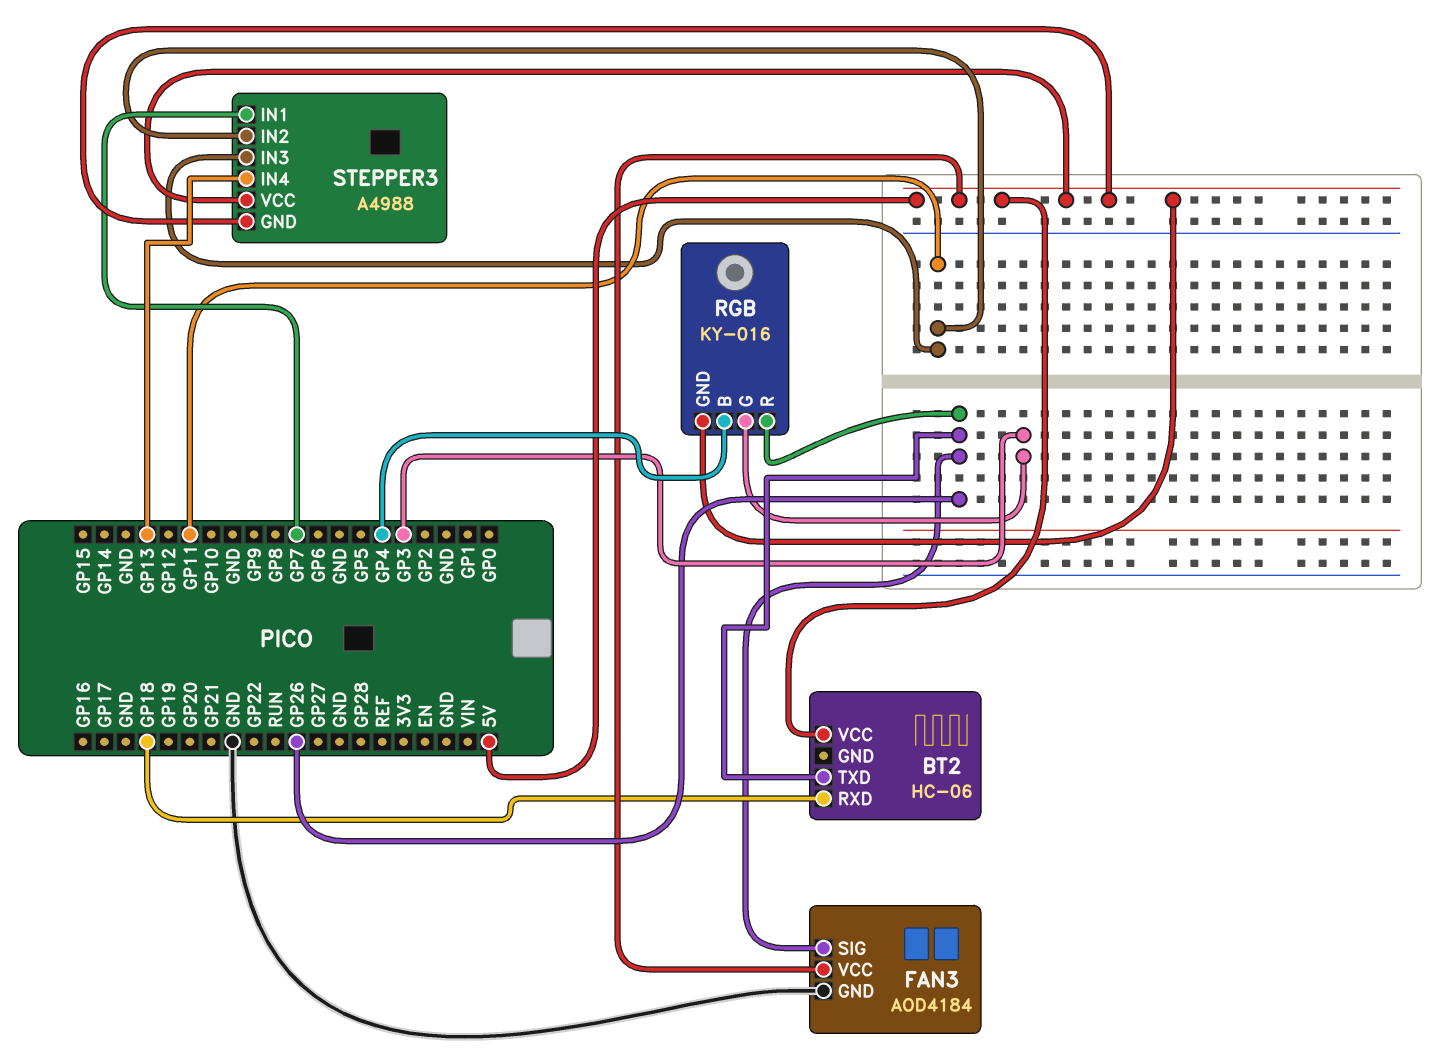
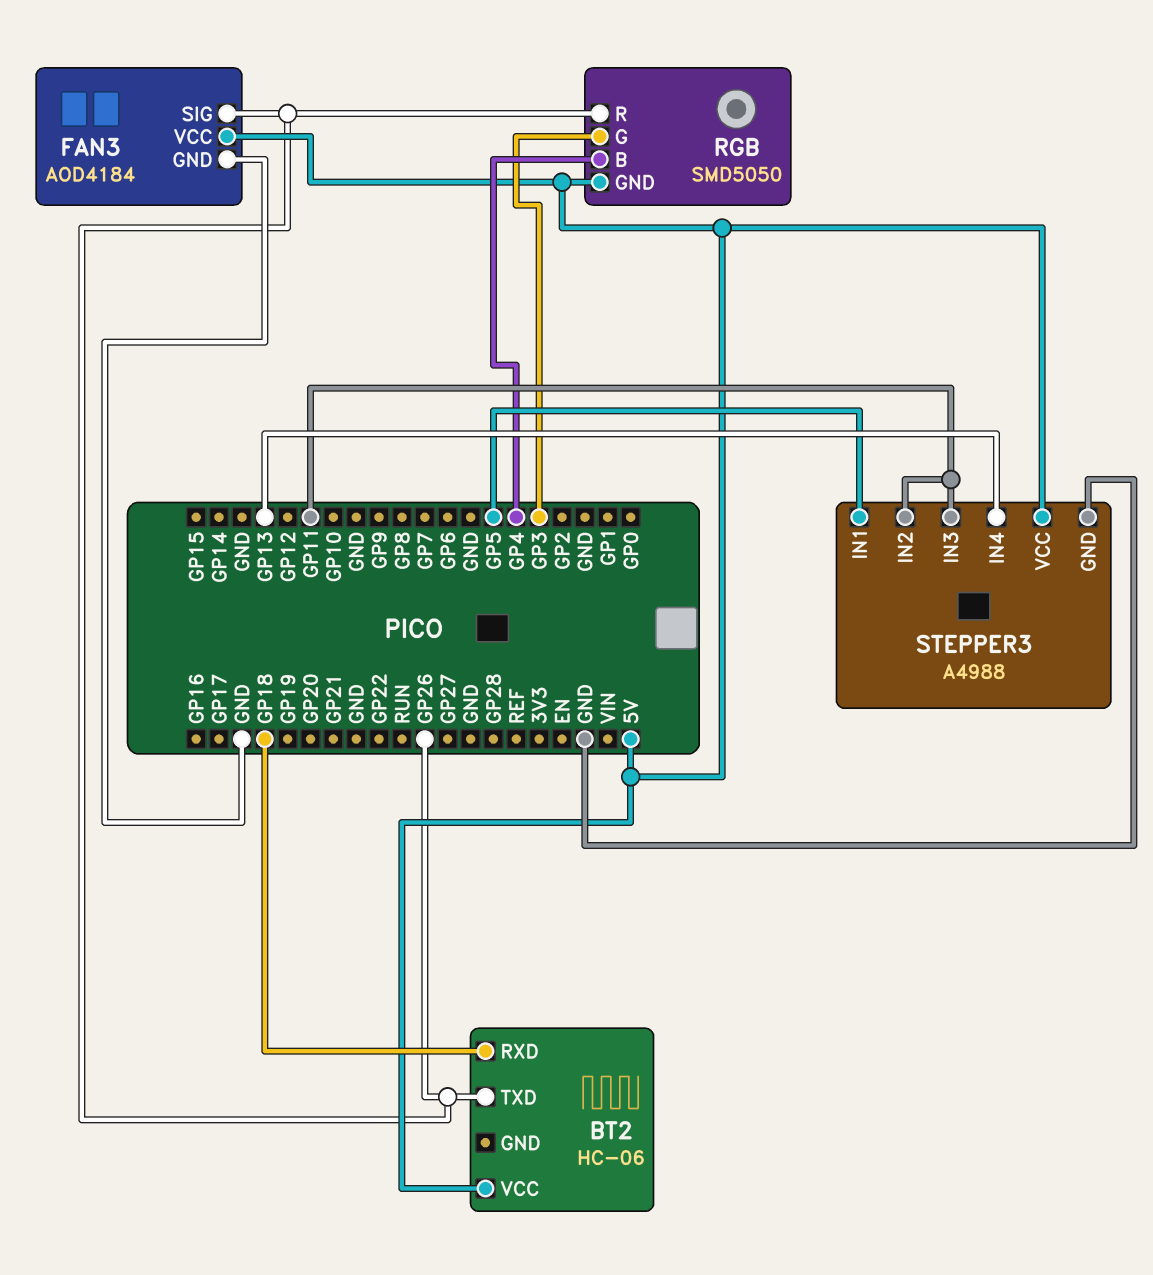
RGB: KY-016 -> SMD5050
STEPPER3 pin GND: 5V -> GND
STEPPER3 pin IN1: GP7 -> GP5

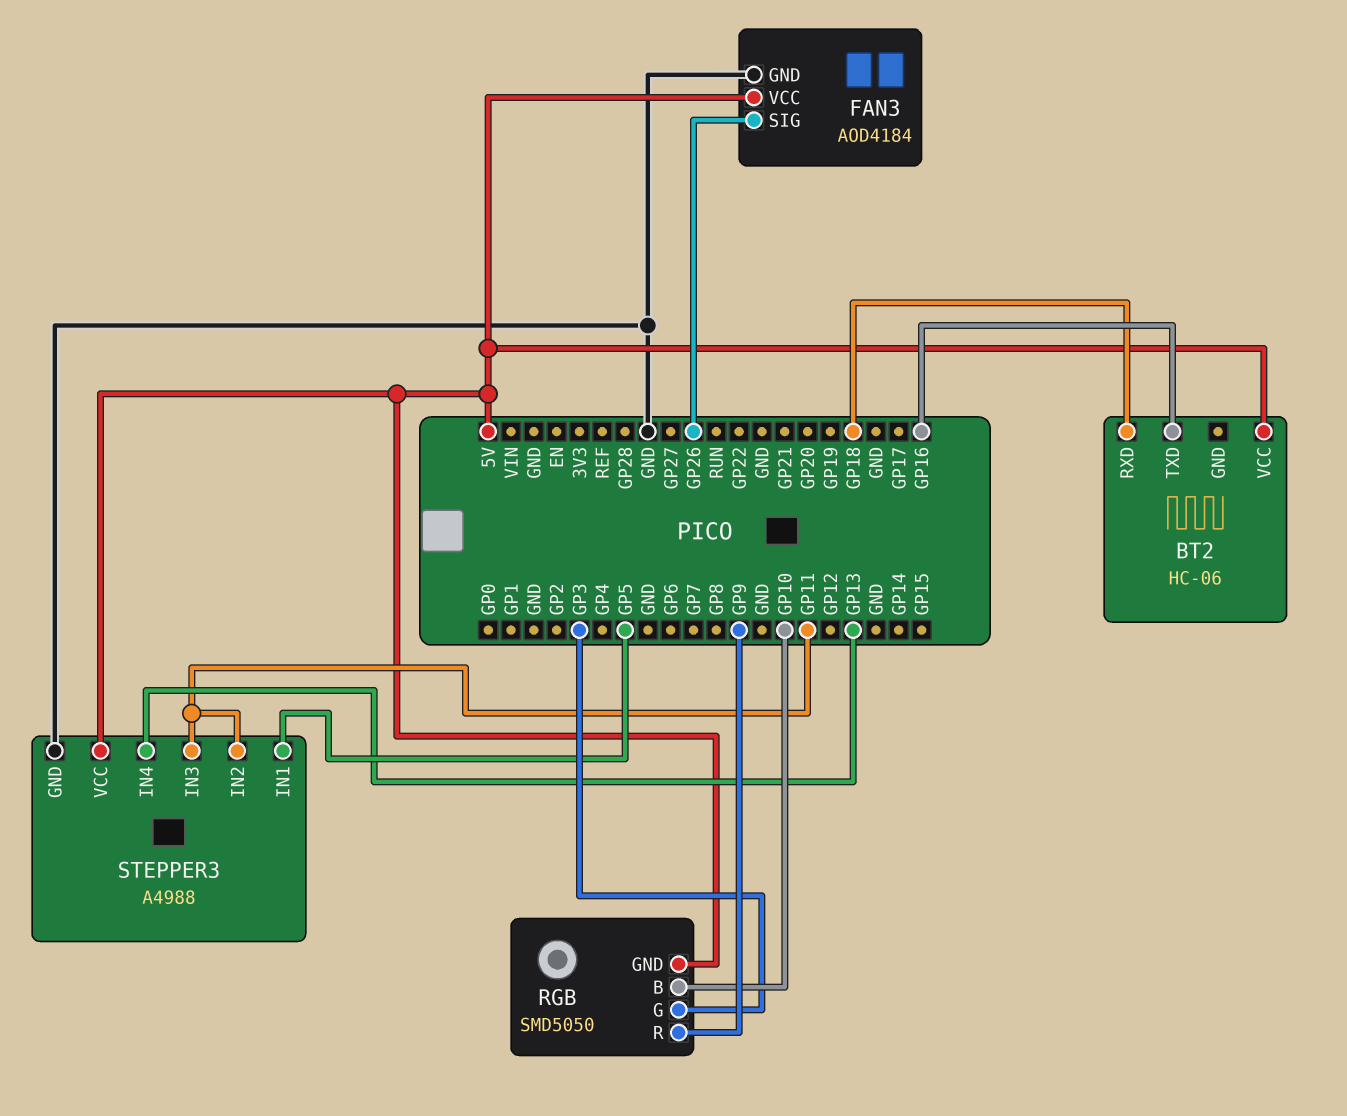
BT2 pin TXD: GP26 -> GP16
RGB pin B: GP4 -> GP10
RGB pin R: GP26 -> GP9

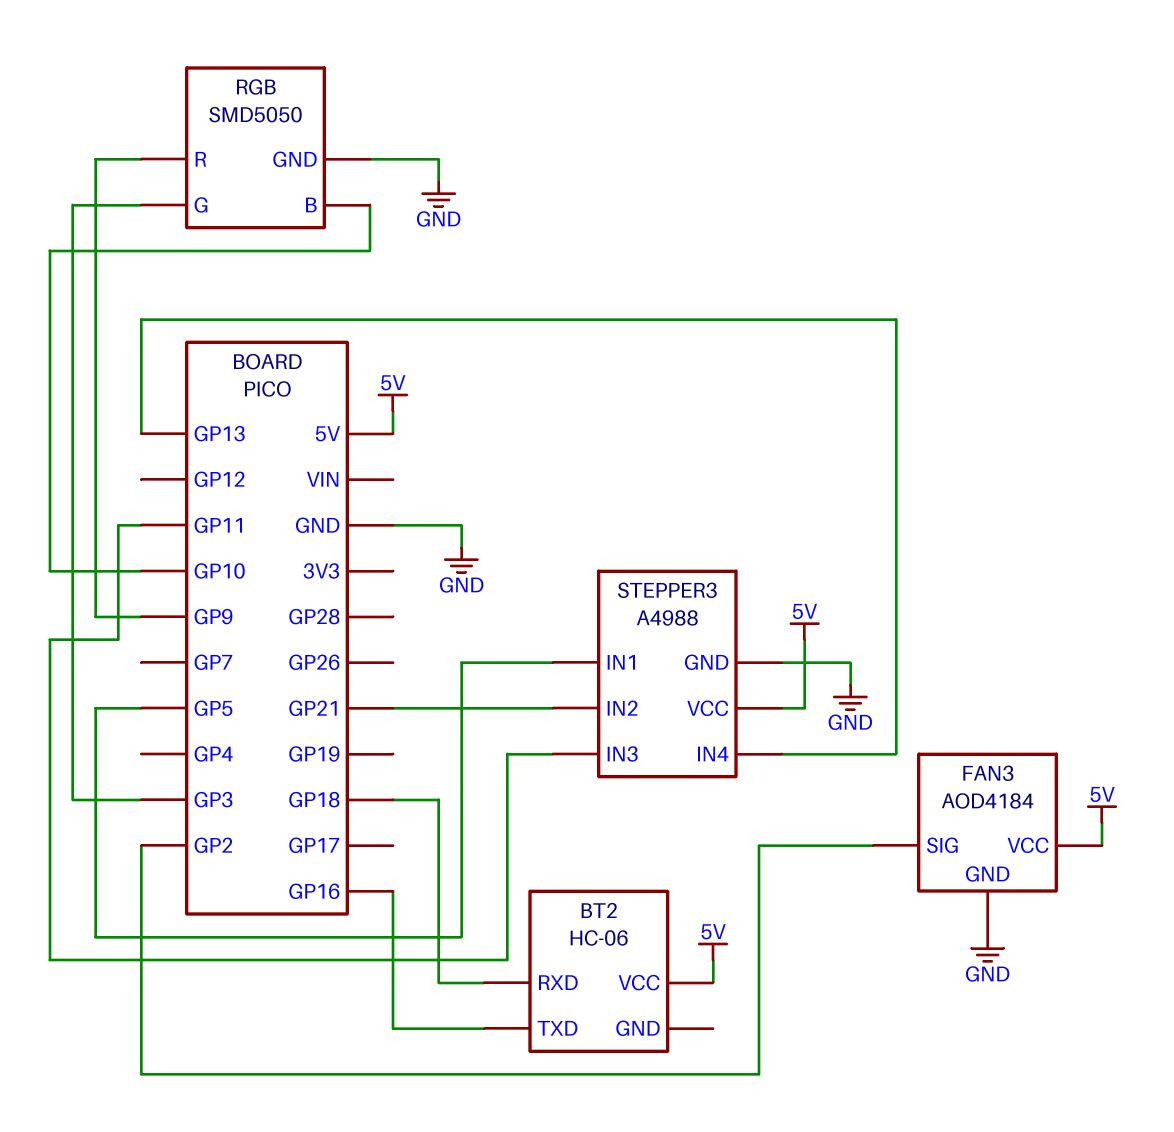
FAN3 pin SIG: GP26 -> GP2
RGB pin GND: 5V -> GND
STEPPER3 pin IN2: GP11 -> GP21

